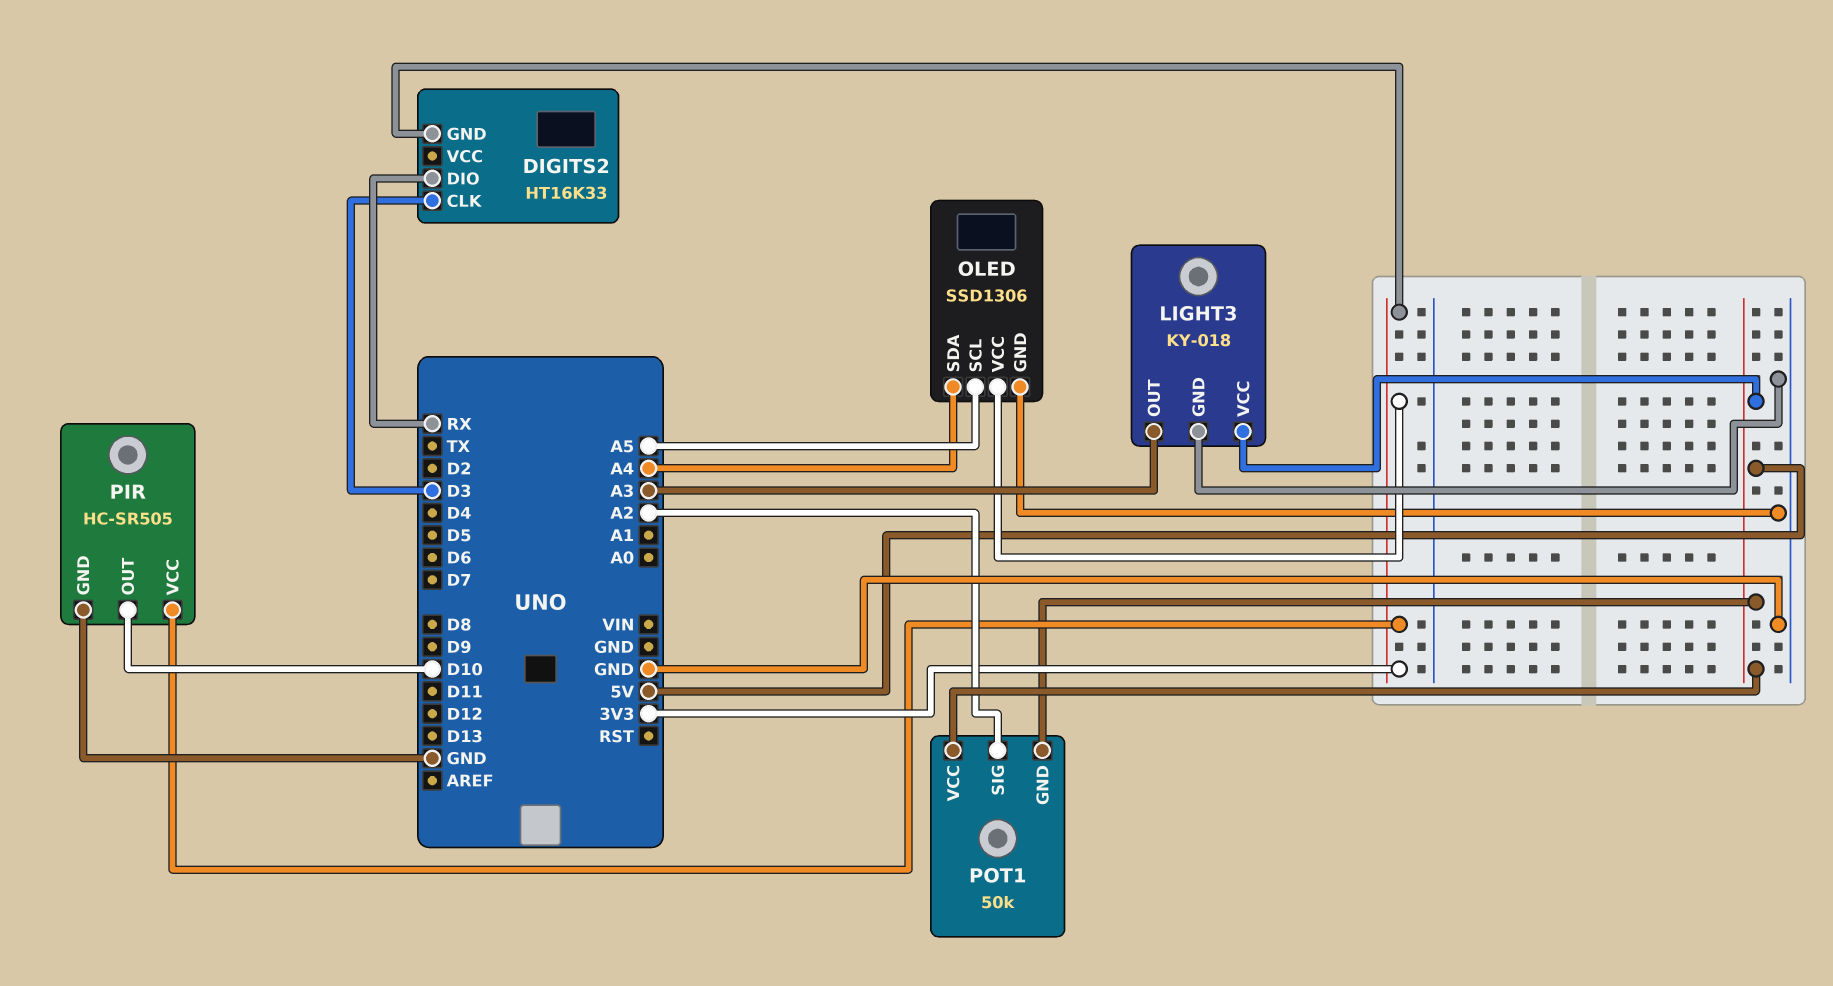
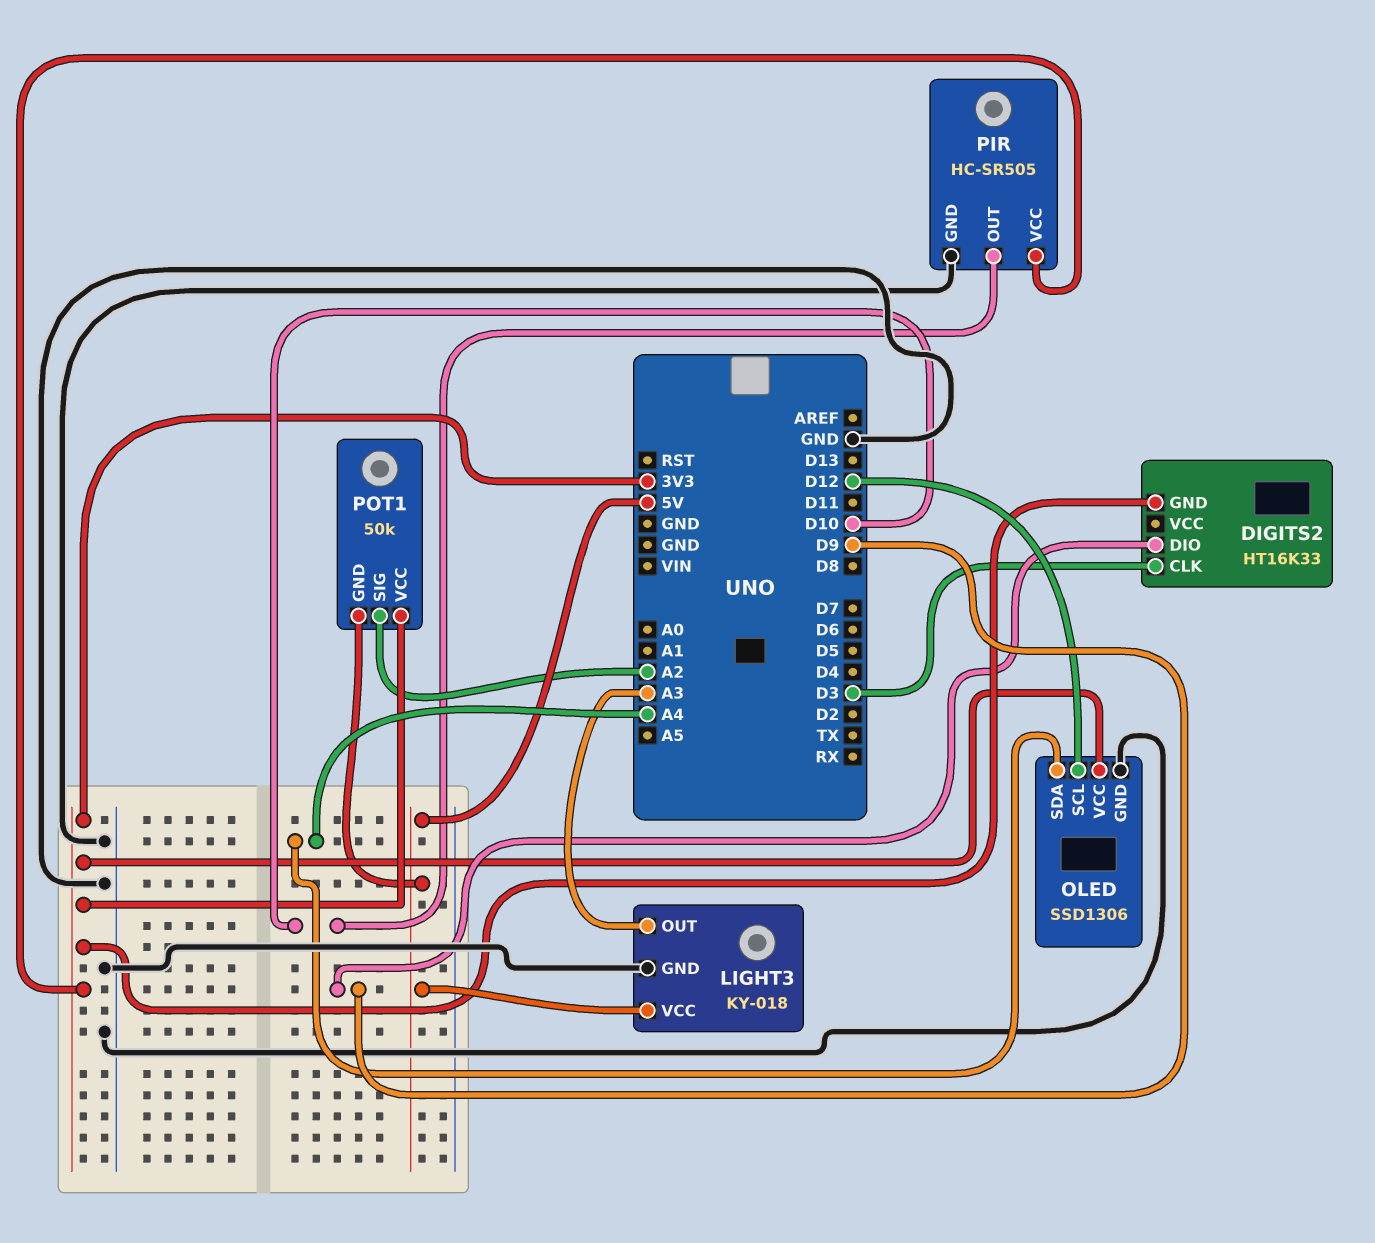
DIGITS2 pin DIO: RX -> D9
OLED pin SCL: A5 -> D12
POT1 pin VCC: 5V -> 3V3

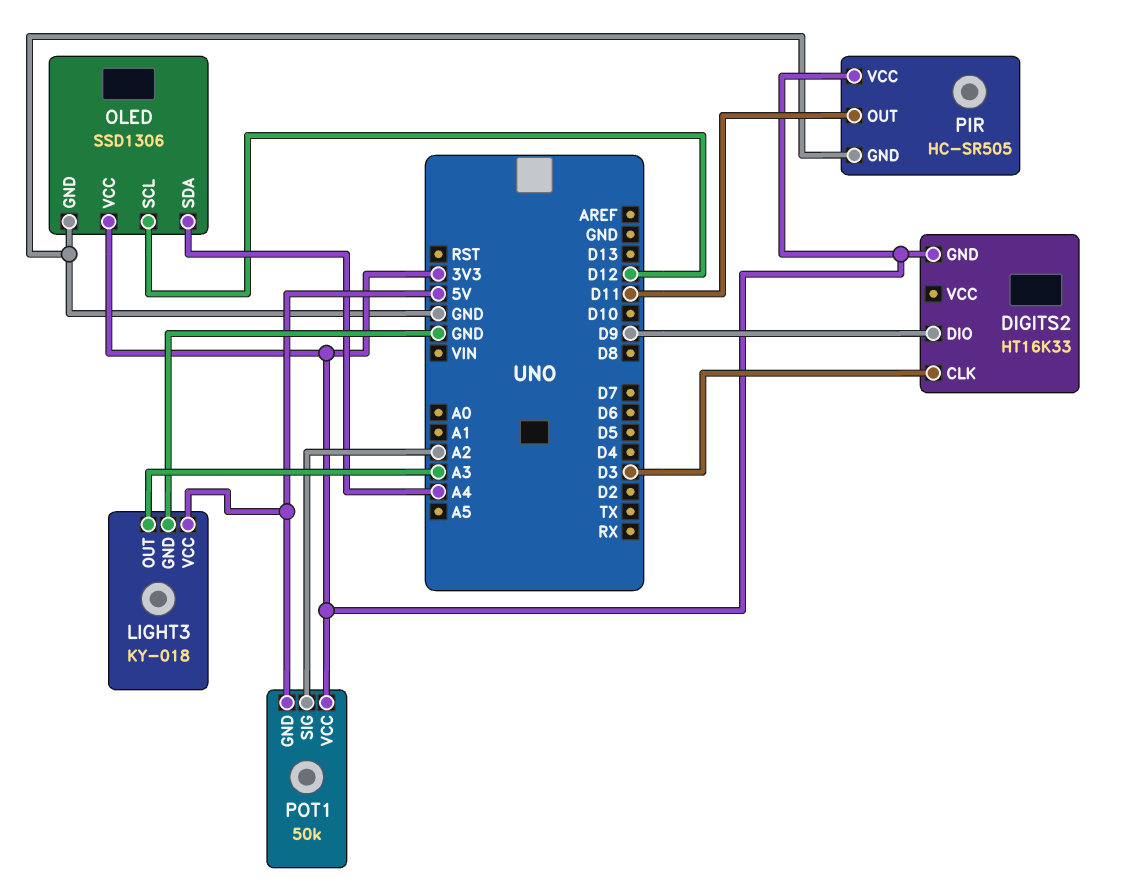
PIR pin OUT: D10 -> D11

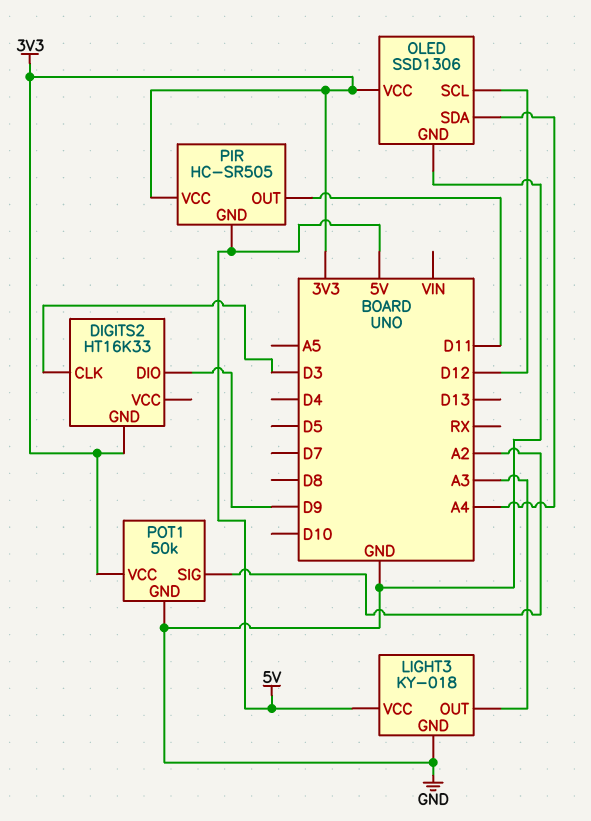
PIR pin GND: GND -> 5V
POT1 pin GND: 5V -> GND

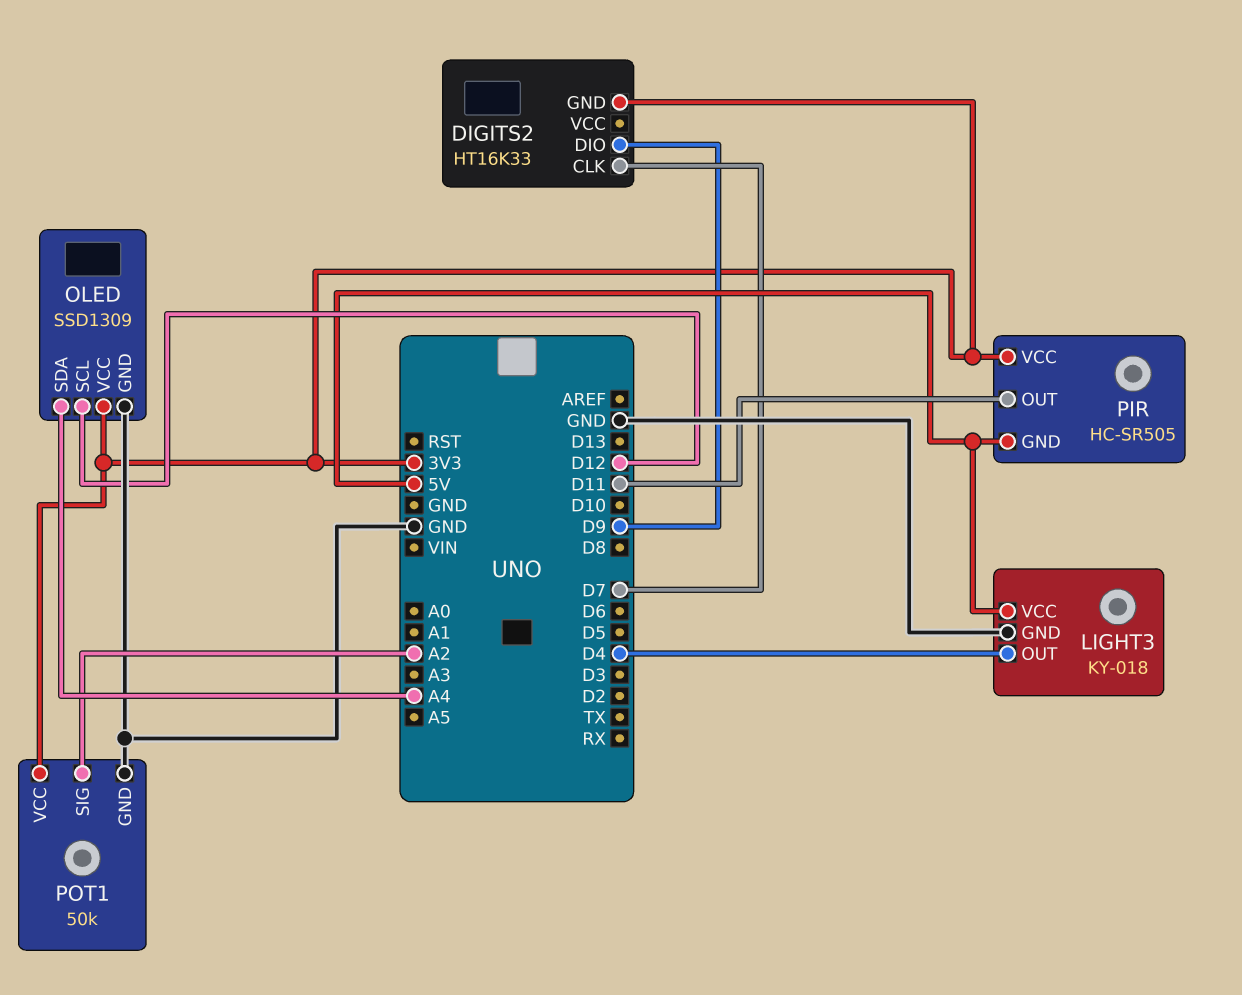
DIGITS2 pin CLK: D3 -> D7
LIGHT3 pin OUT: A3 -> D4
OLED: SSD1306 -> SSD1309

